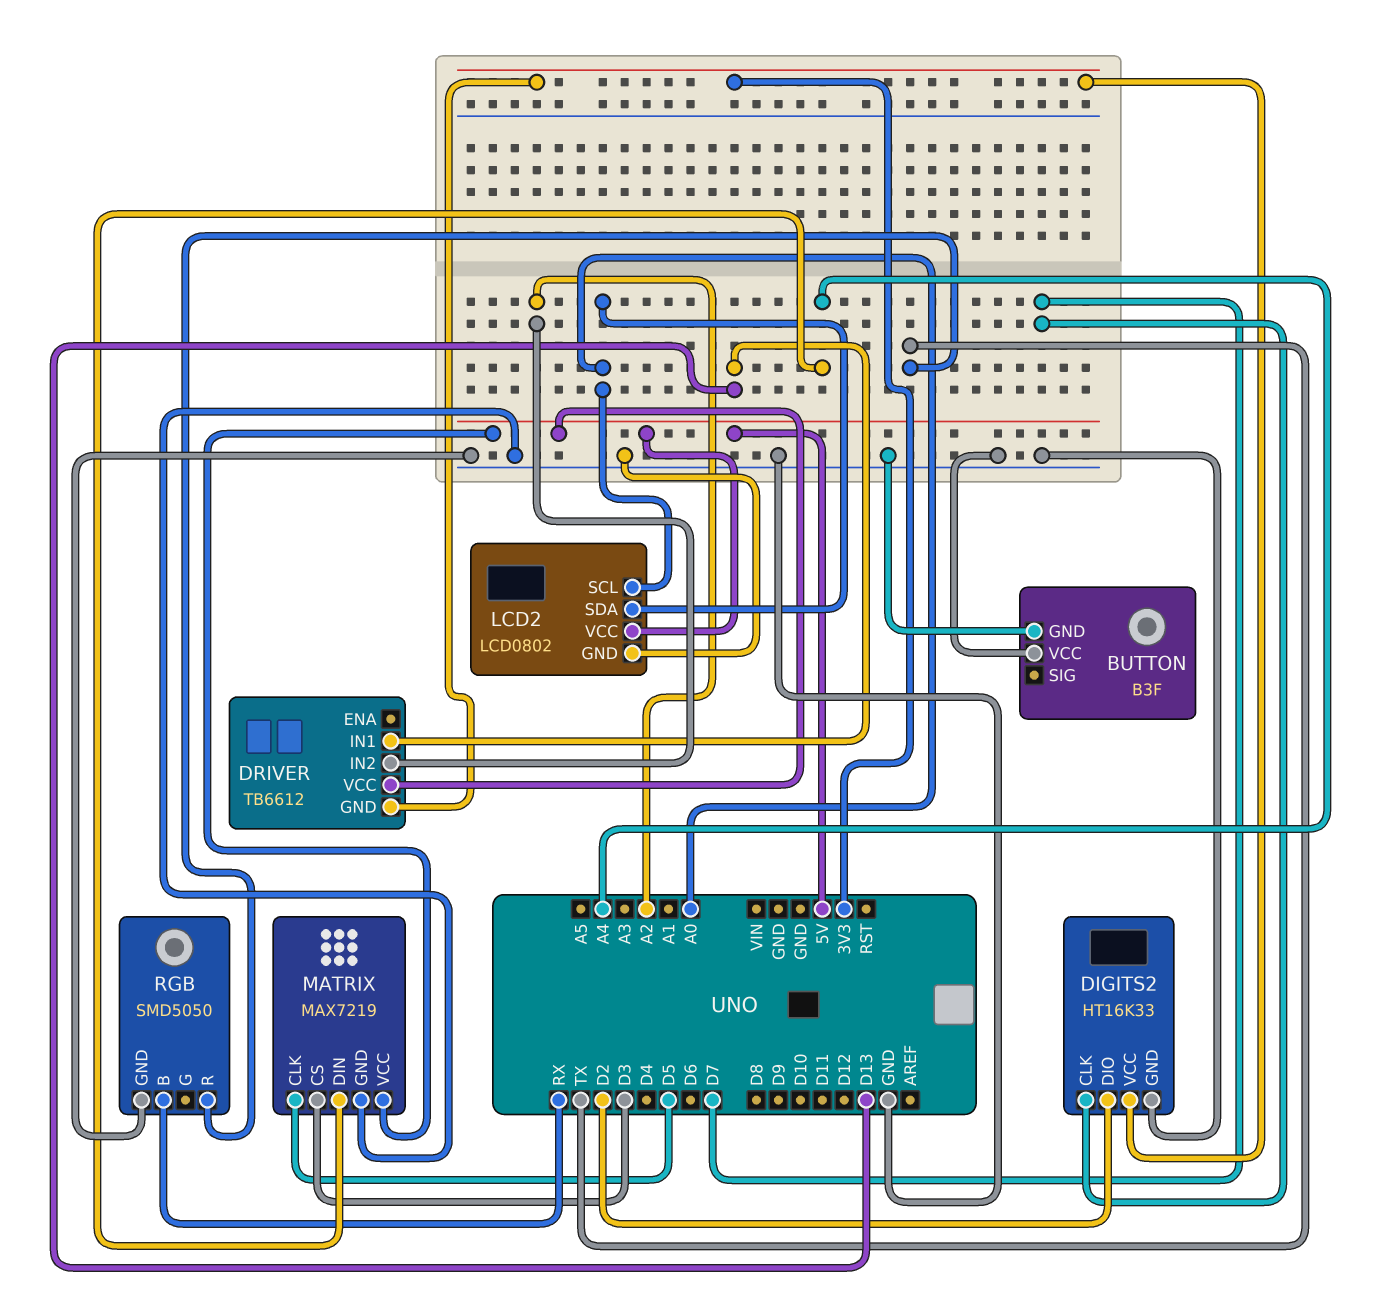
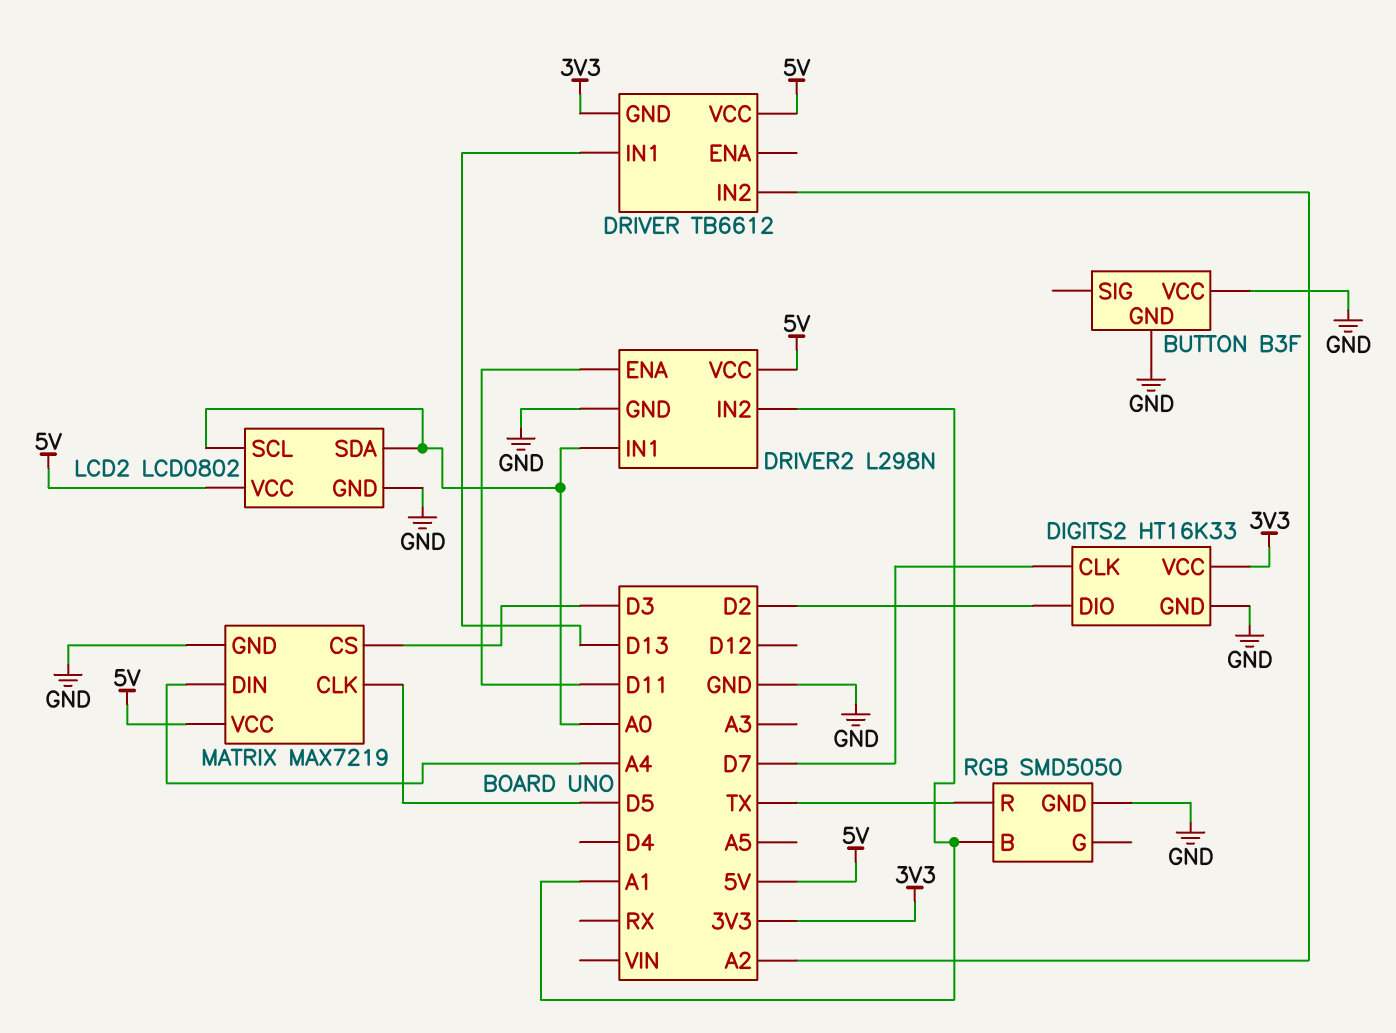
DRIVER2: none -> L298N
DRIVER2 pin ENA: none -> D11
DRIVER2 pin GND: none -> GND
DRIVER2 pin IN1: none -> A0
DRIVER2 pin IN2: none -> A1
DRIVER2 pin VCC: none -> 5V
RGB pin B: RX -> A1

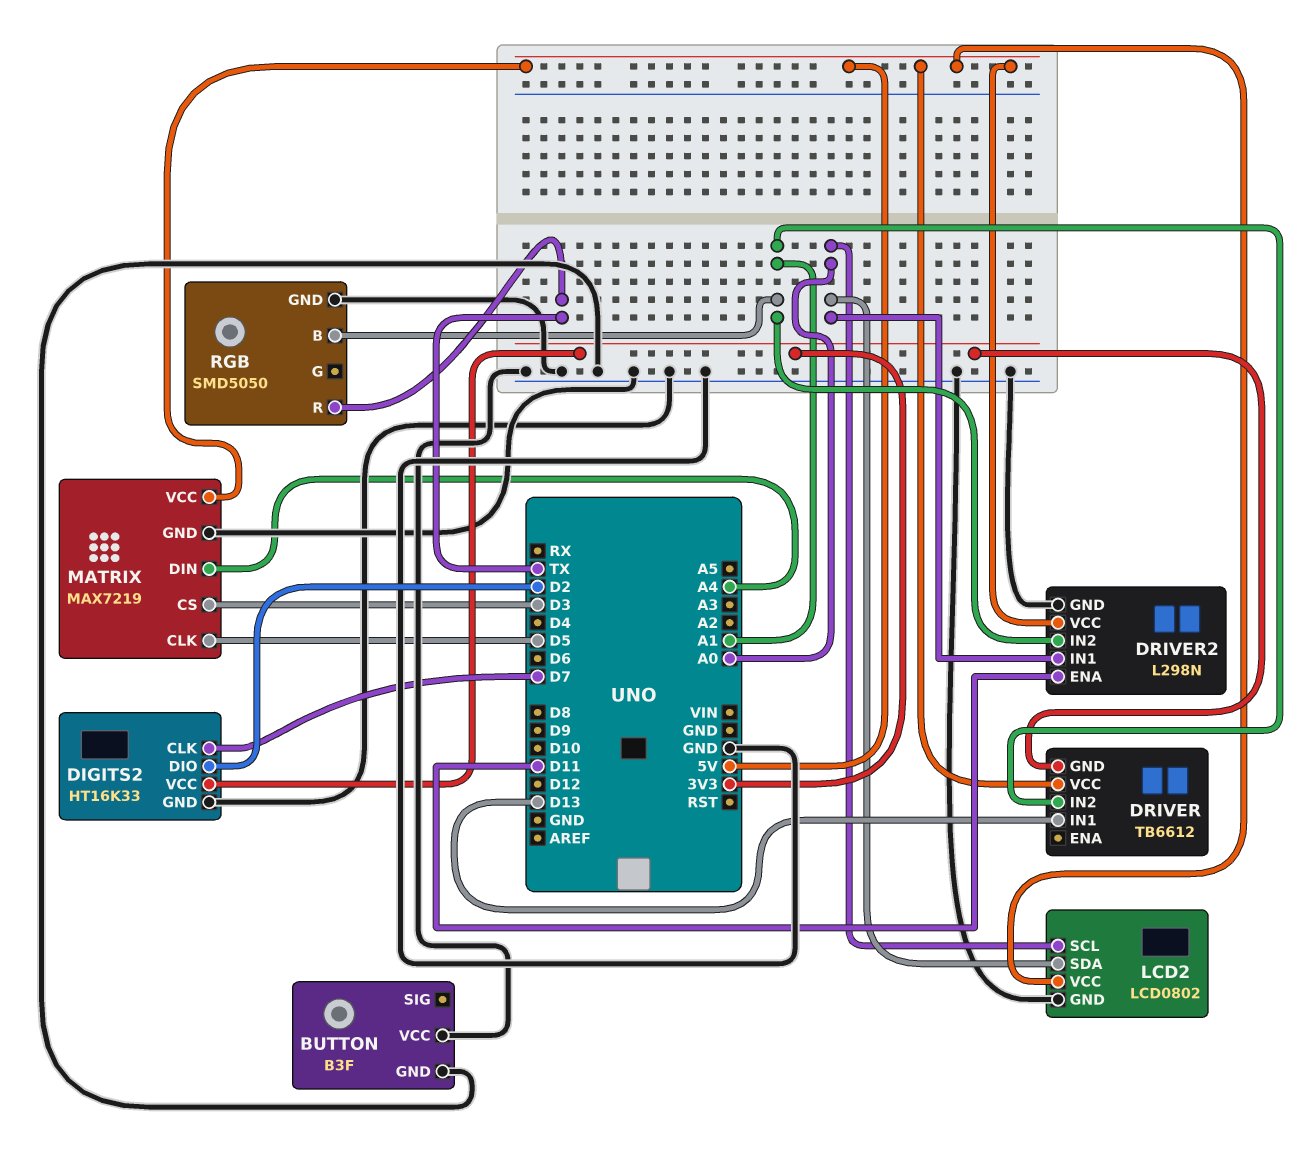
DRIVER pin IN2: A2 -> A1

